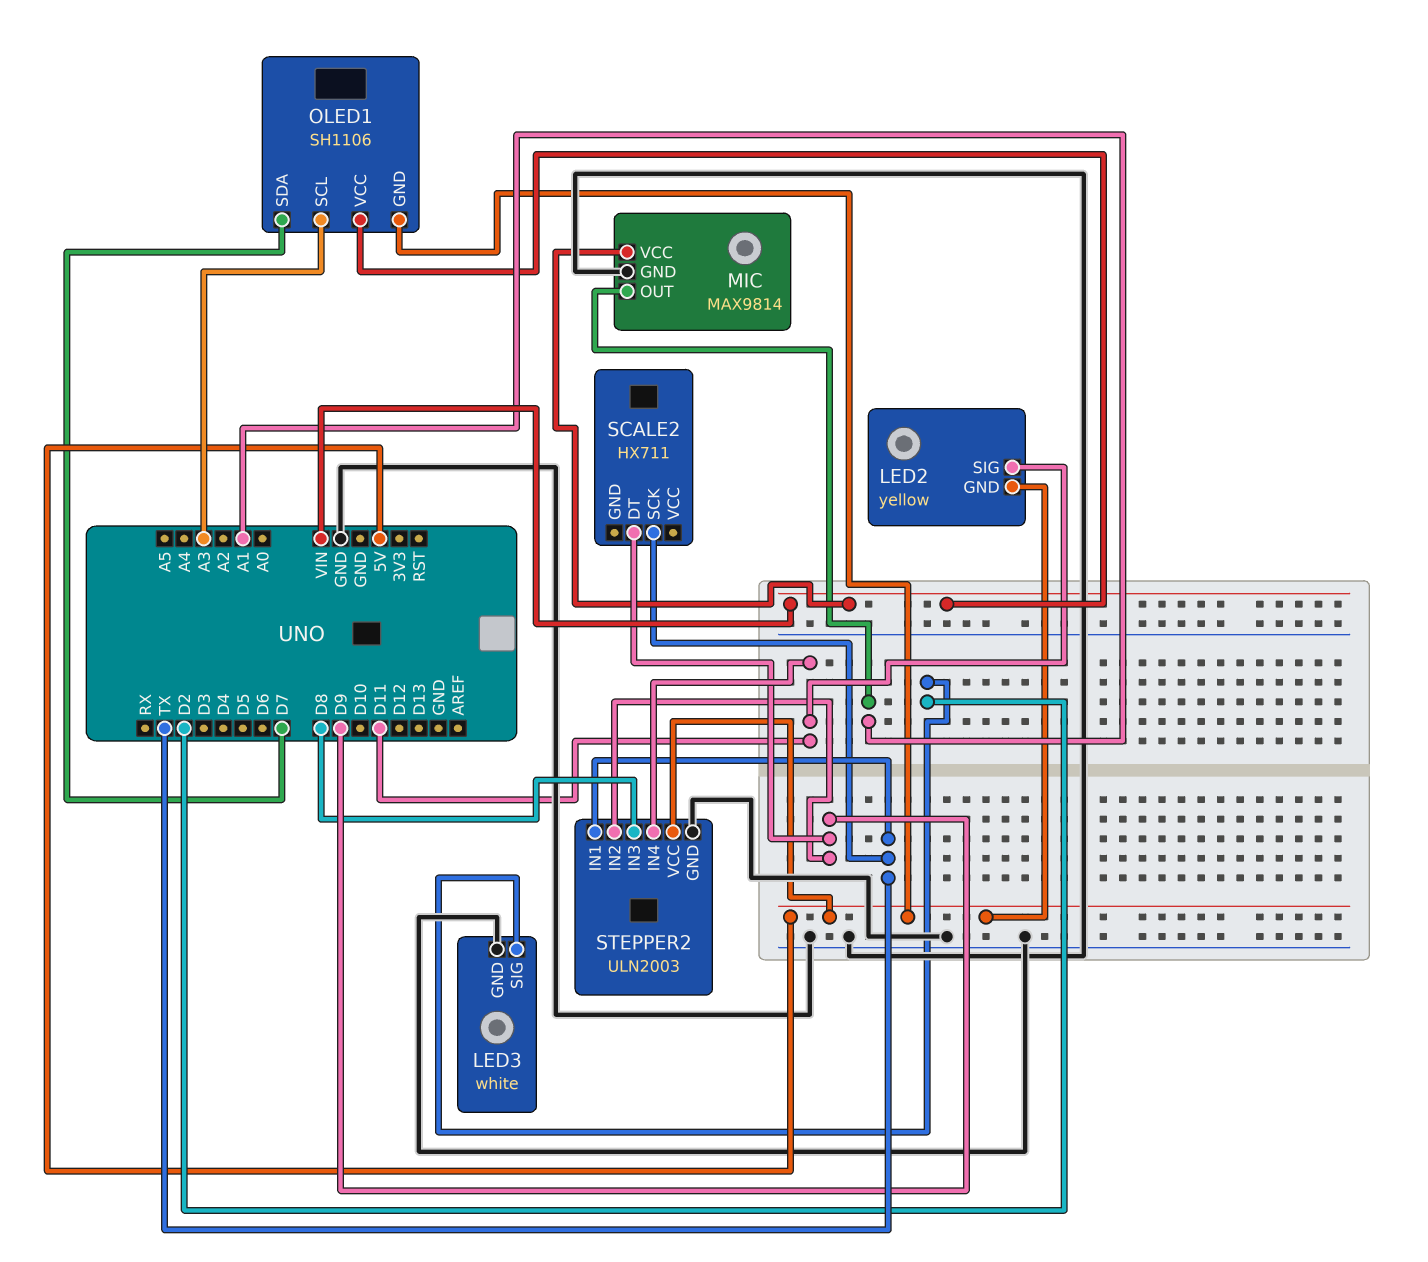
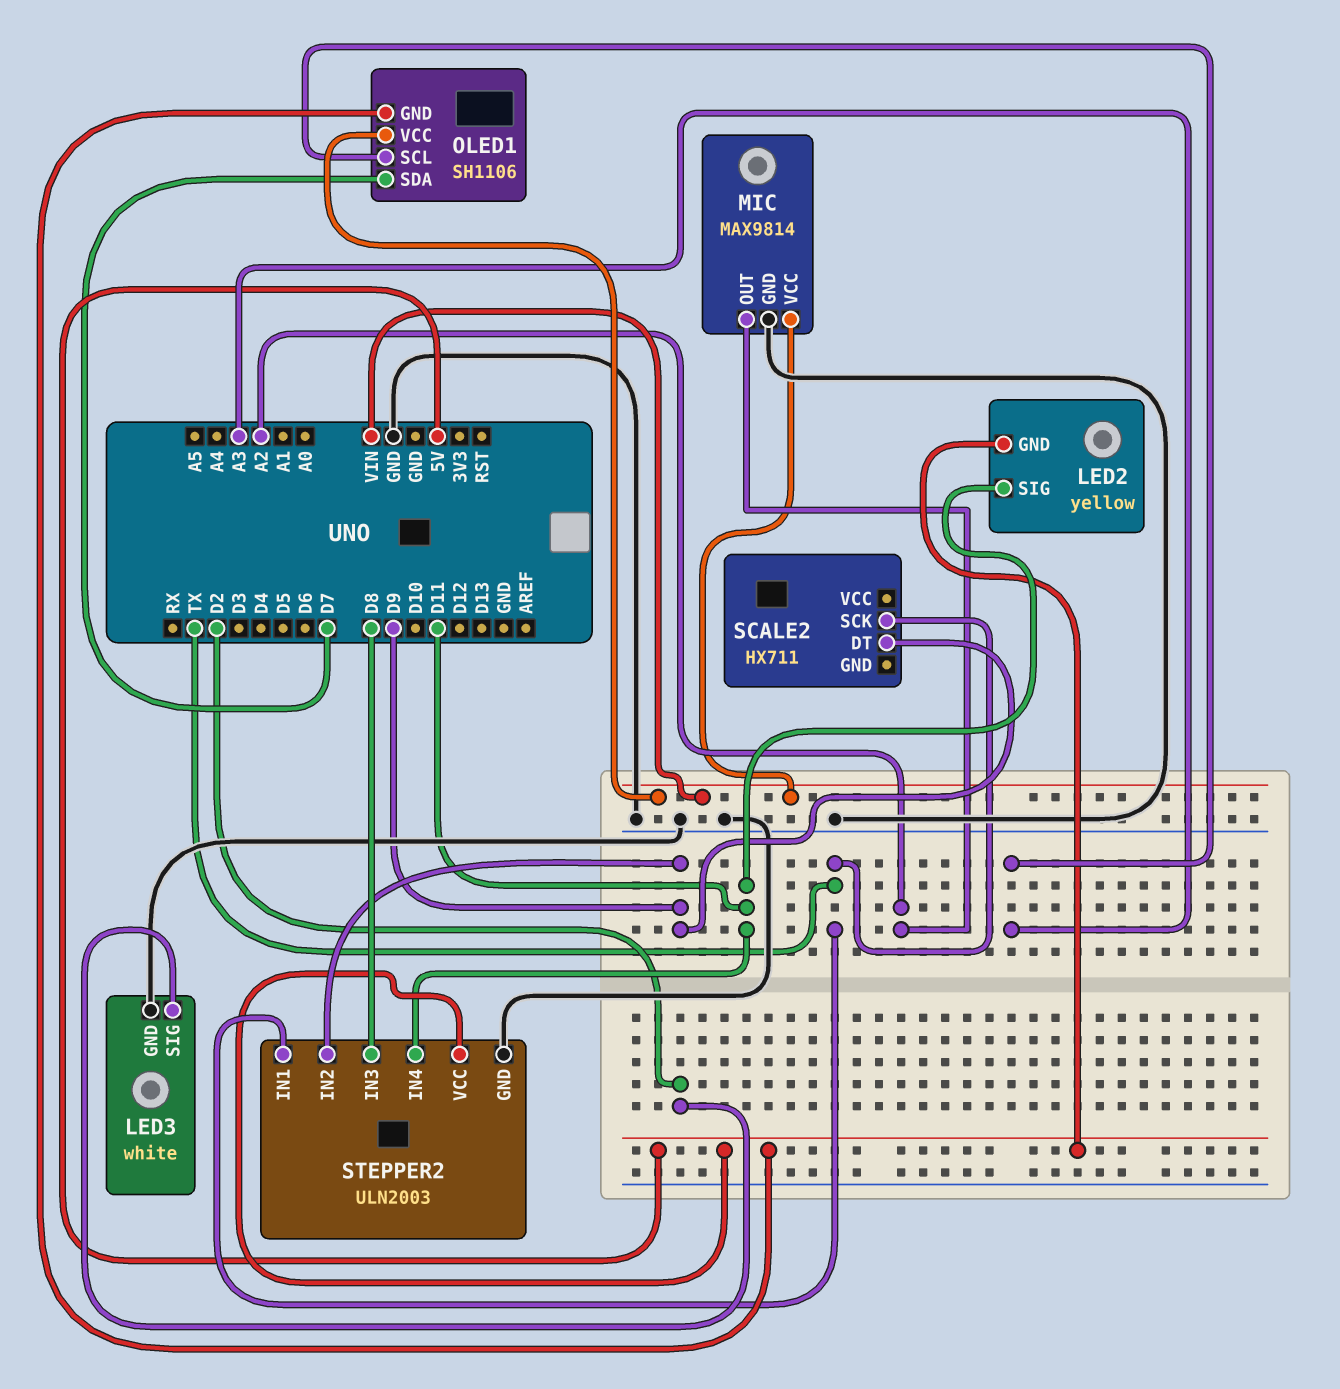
MIC pin OUT: A1 -> A2

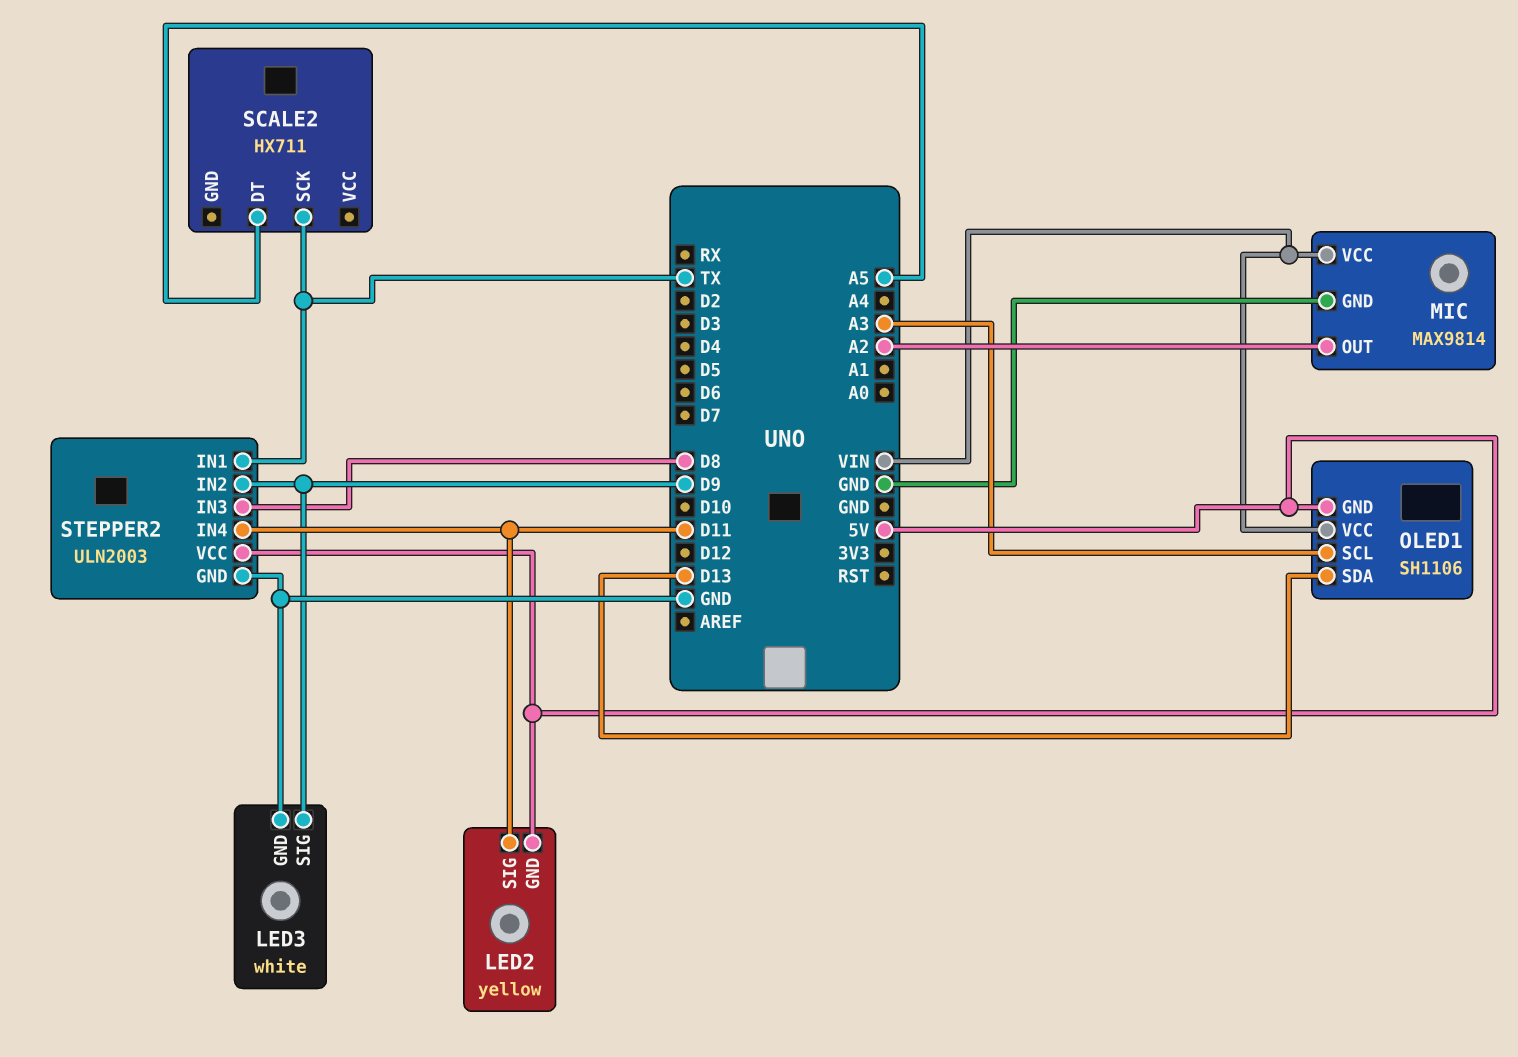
LED3 pin SIG: D2 -> D9
OLED1 pin SDA: D7 -> D13
SCALE2 pin DT: D9 -> A5

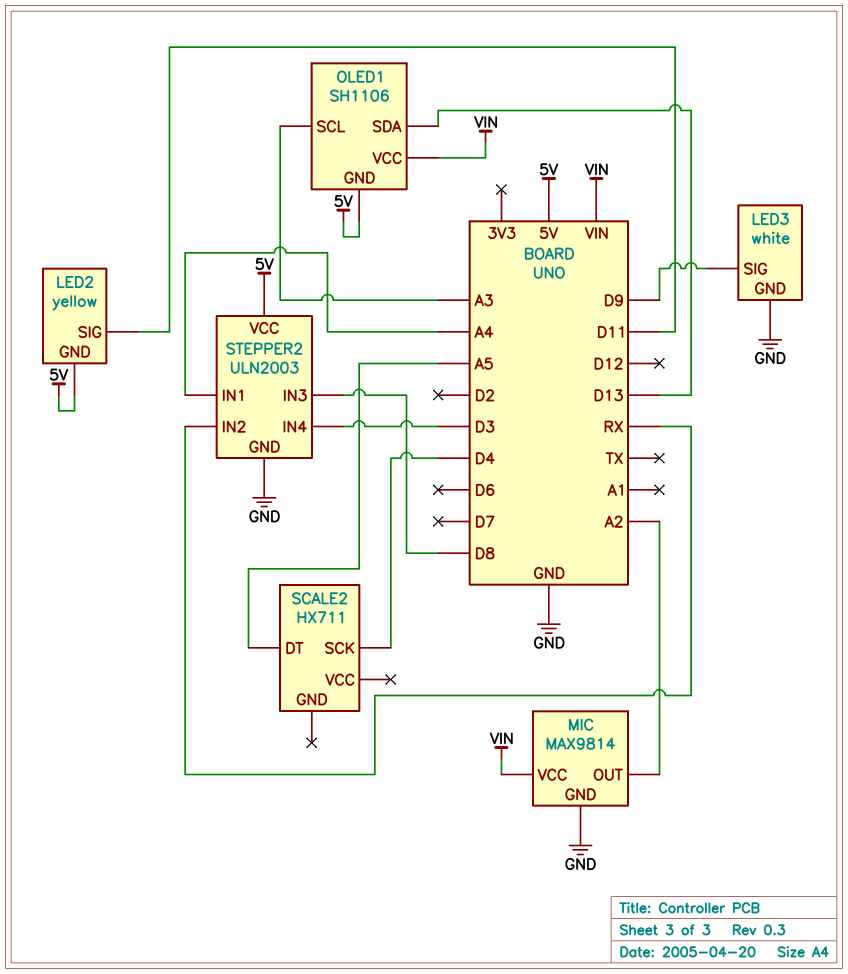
SCALE2 pin SCK: TX -> D4
STEPPER2 pin IN1: TX -> A4
STEPPER2 pin IN2: D9 -> RX
STEPPER2 pin IN4: D11 -> D3

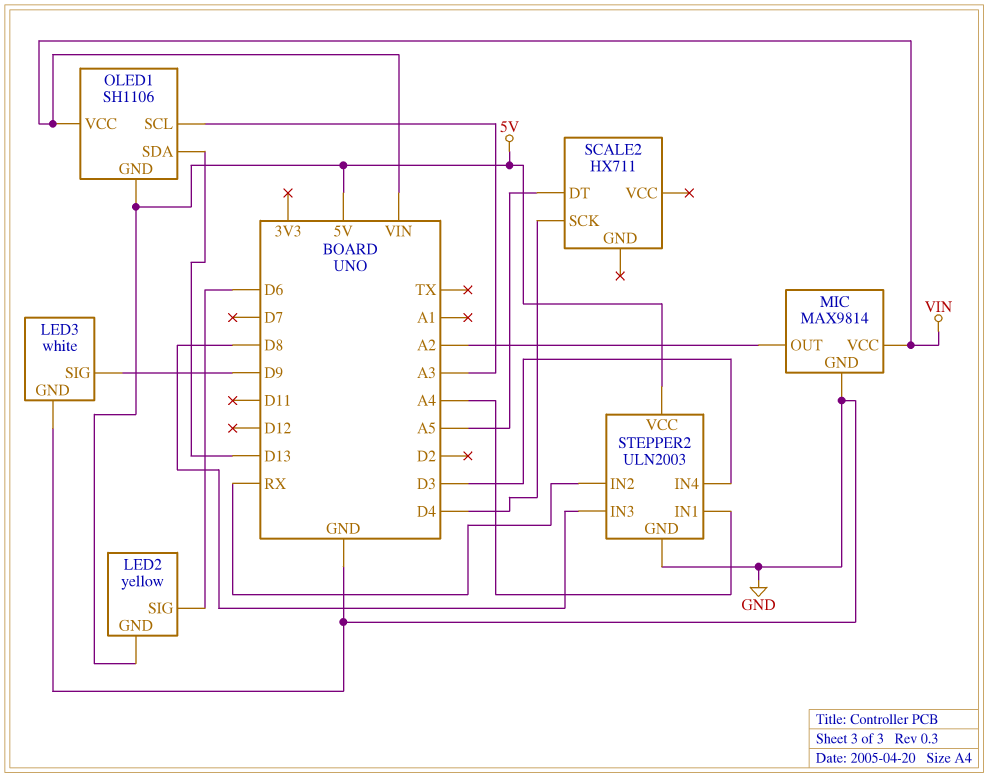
LED2 pin SIG: D11 -> D6

